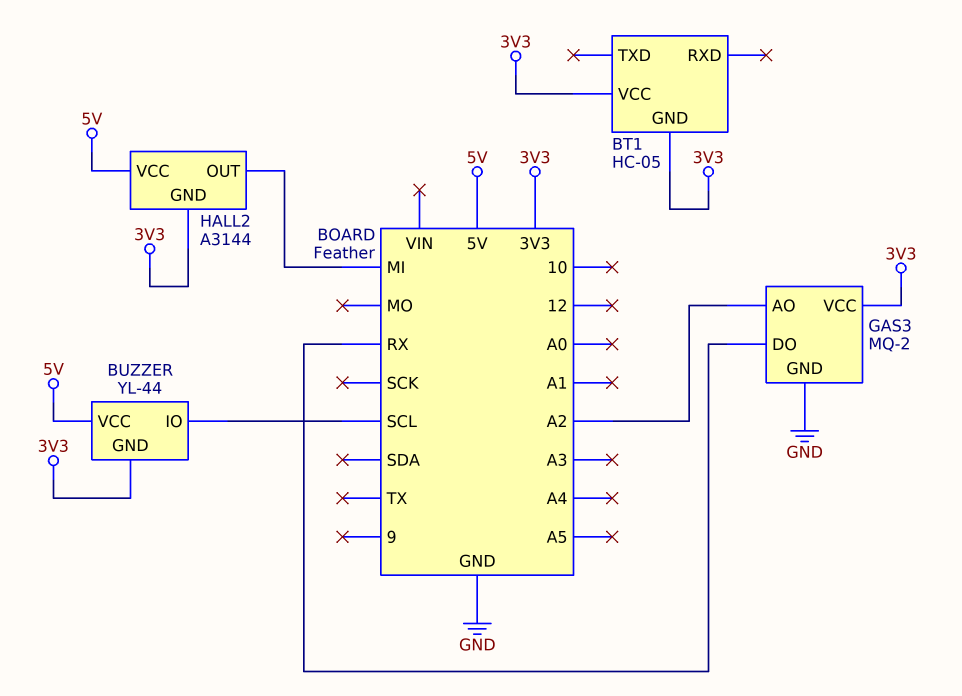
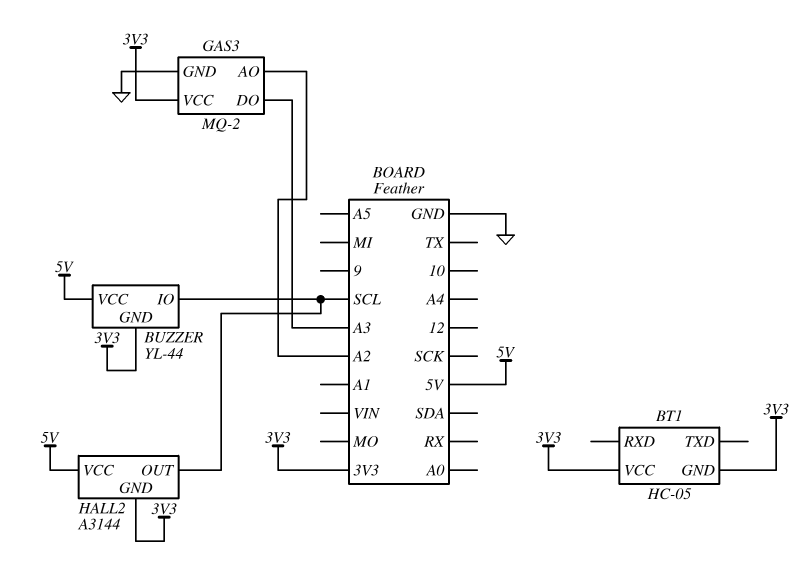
GAS3 pin DO: RX -> A3
HALL2 pin OUT: MI -> SCL

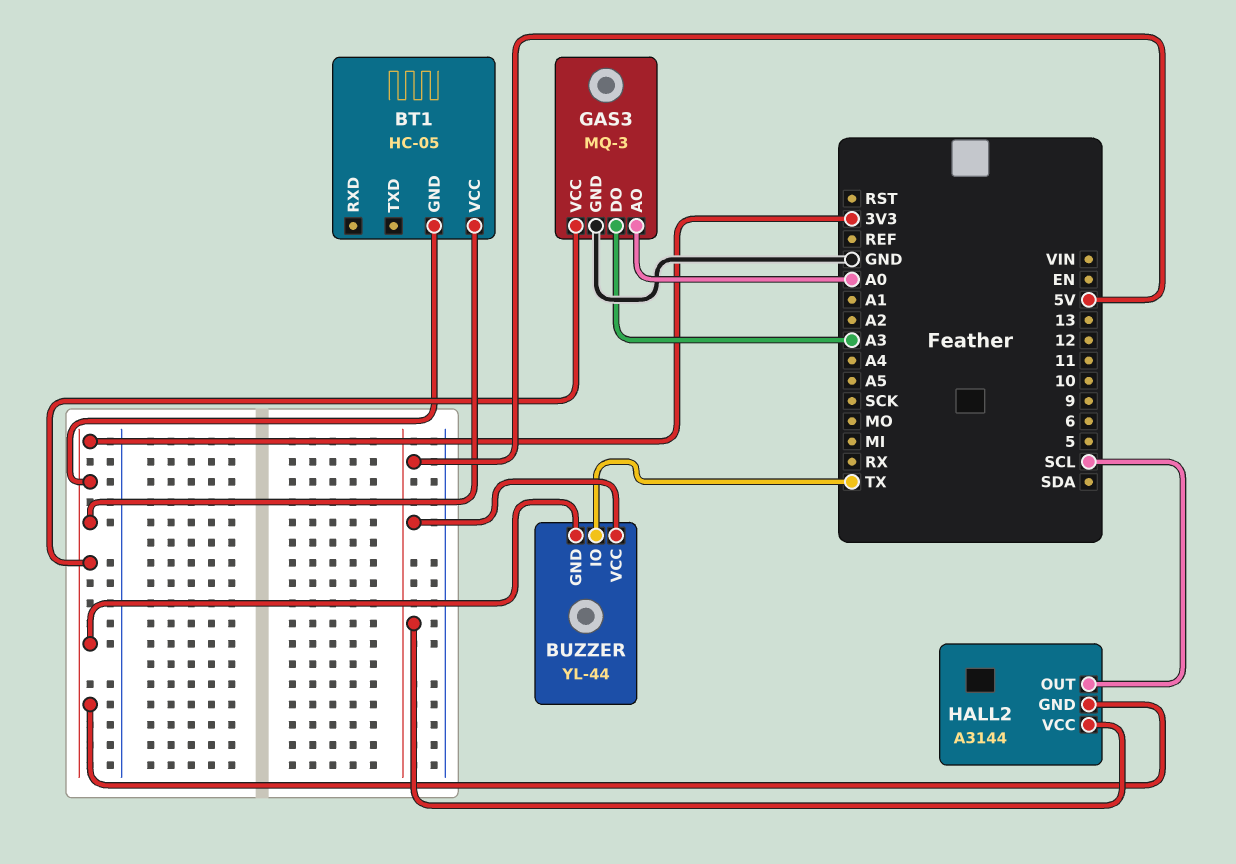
BUZZER pin IO: SCL -> TX
GAS3: MQ-2 -> MQ-3
GAS3 pin AO: A2 -> A0

